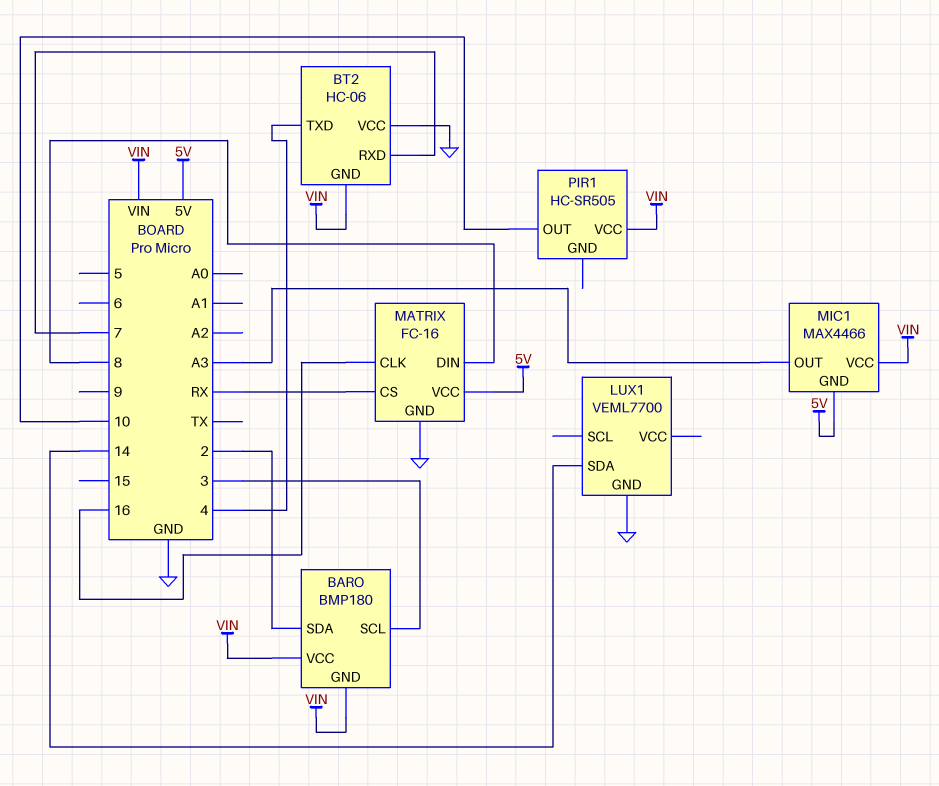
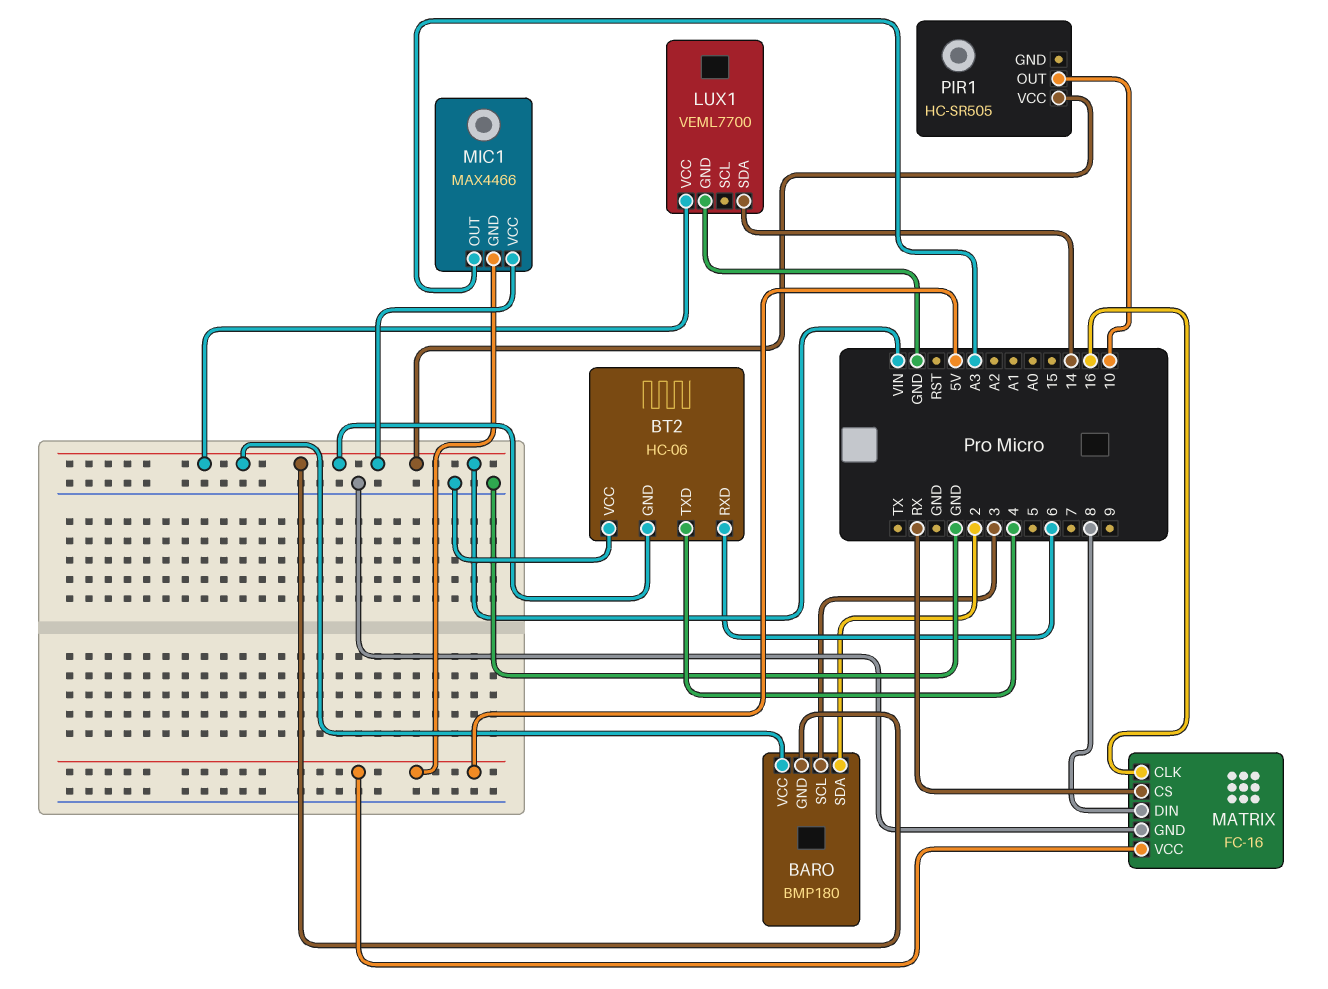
BT2 pin RXD: 7 -> 6
LUX1 pin VCC: none -> VIN

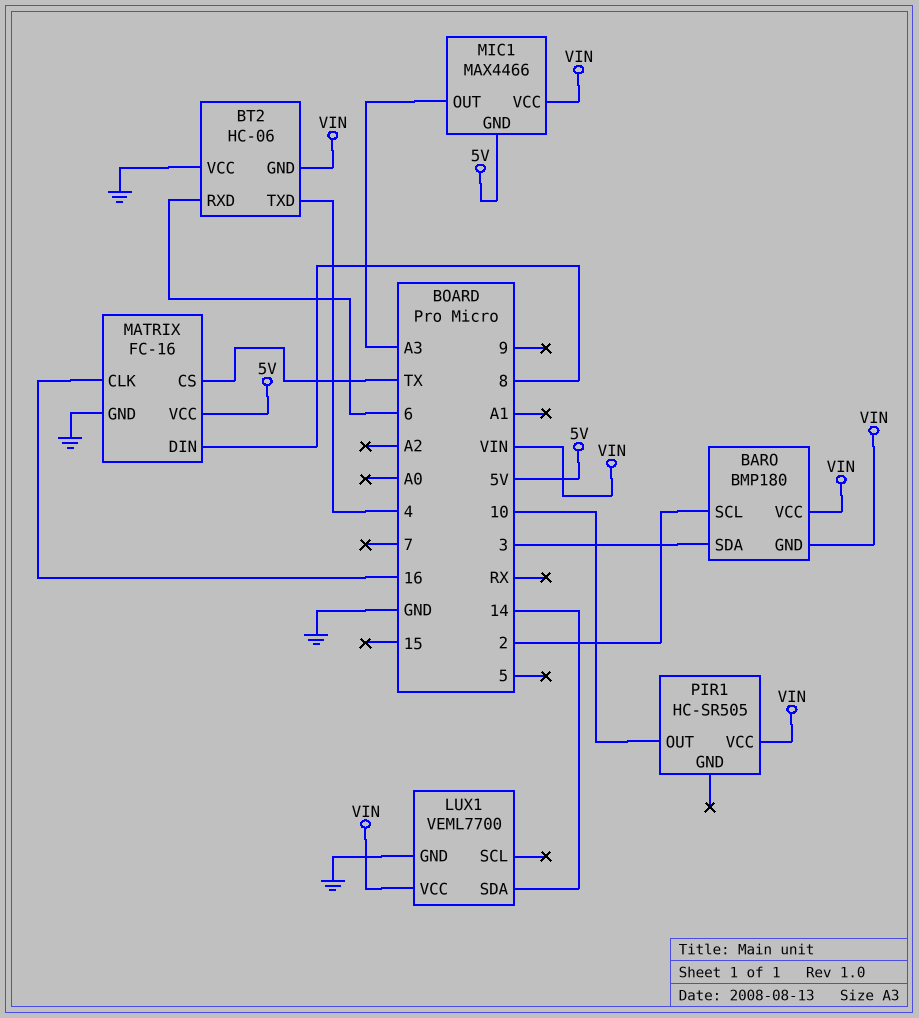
BARO pin SCL: 3 -> 2
BARO pin SDA: 2 -> 3
MATRIX pin CS: RX -> TX

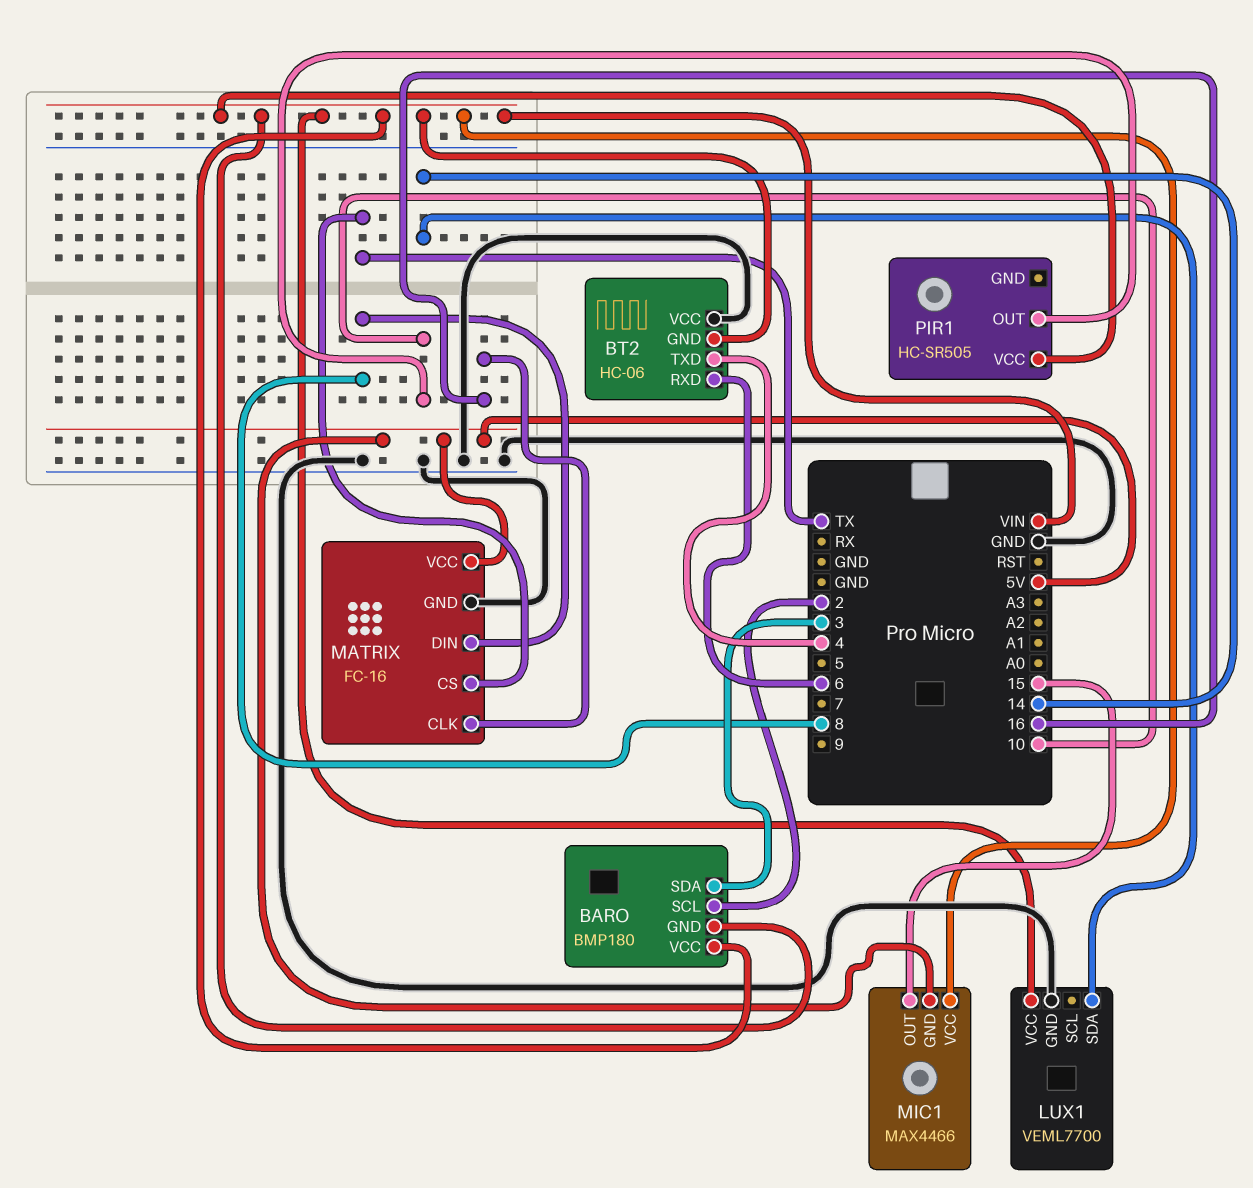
MIC1 pin OUT: A3 -> 15

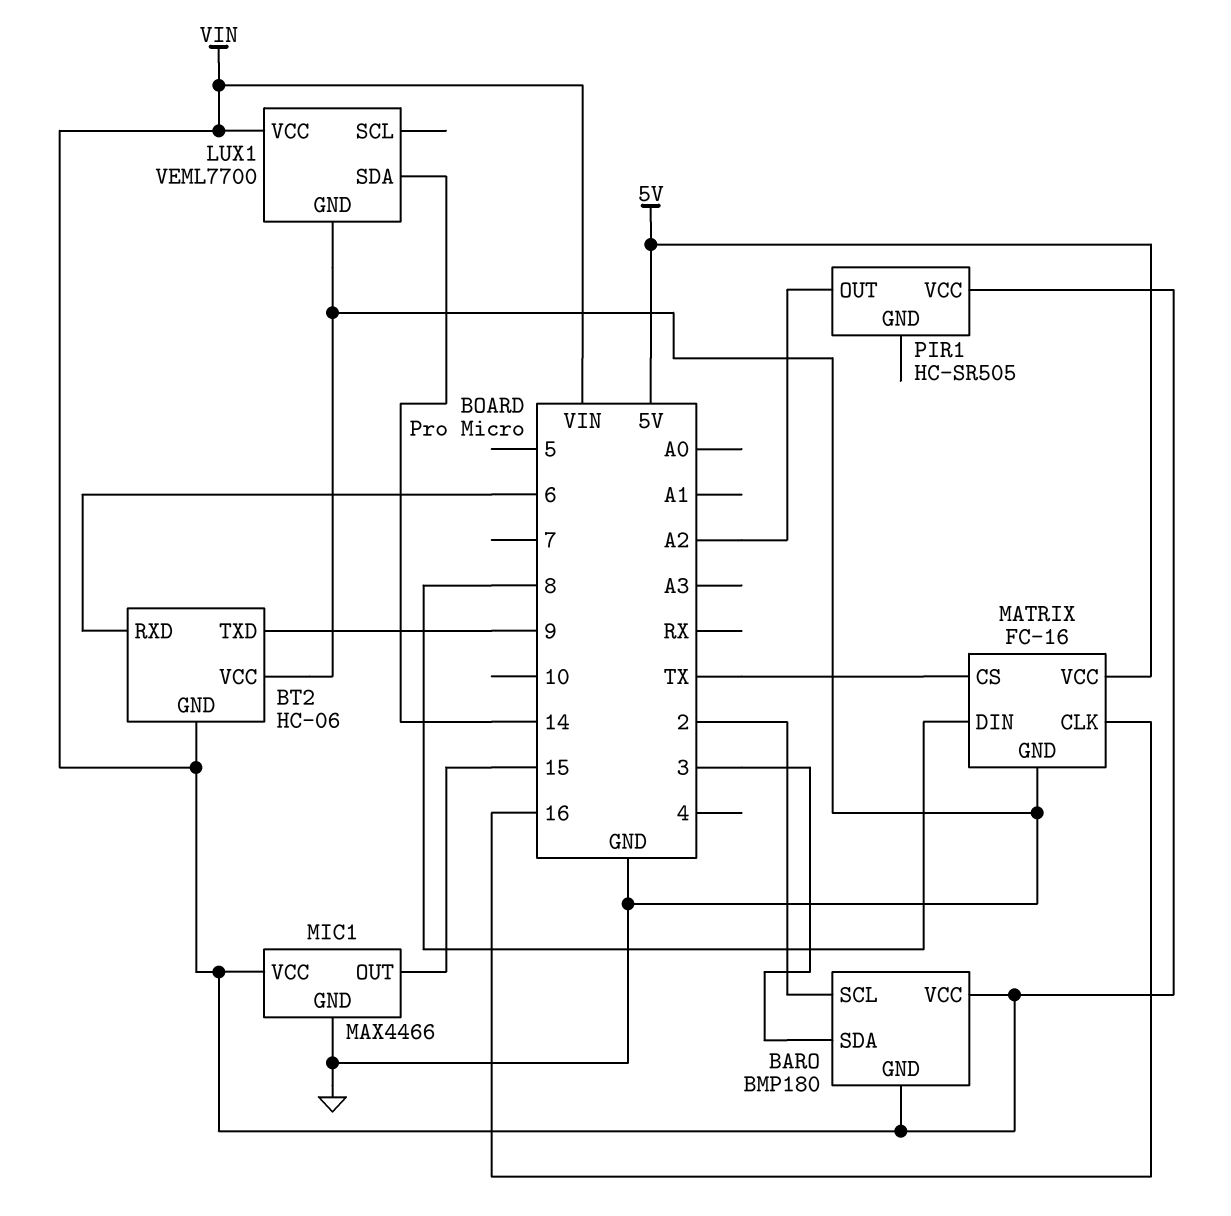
BT2 pin TXD: 4 -> 9
MIC1 pin GND: 5V -> GND
PIR1 pin OUT: 10 -> A2

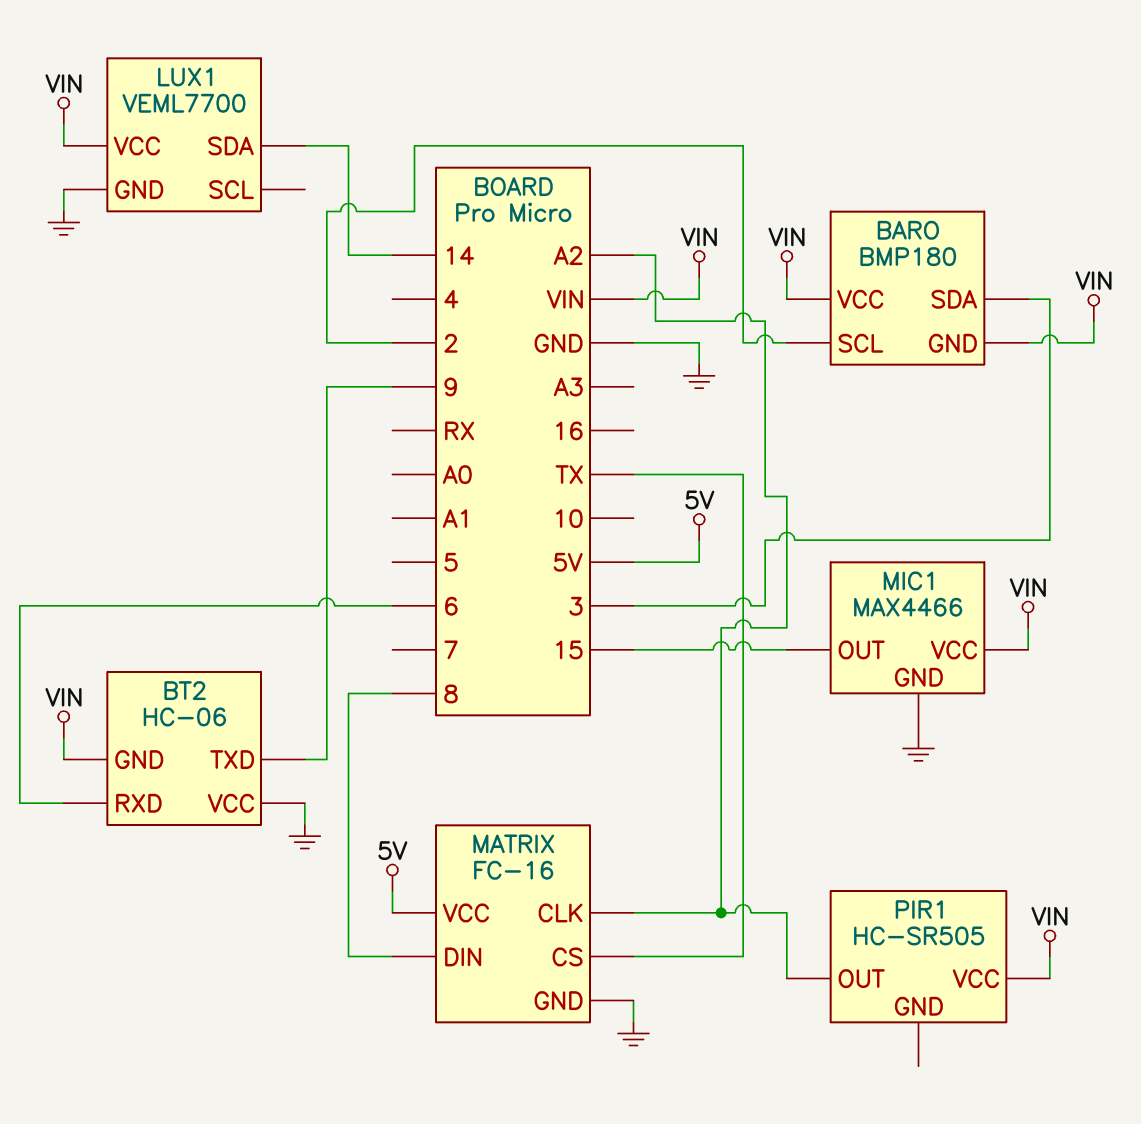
MATRIX pin CLK: 16 -> A2

